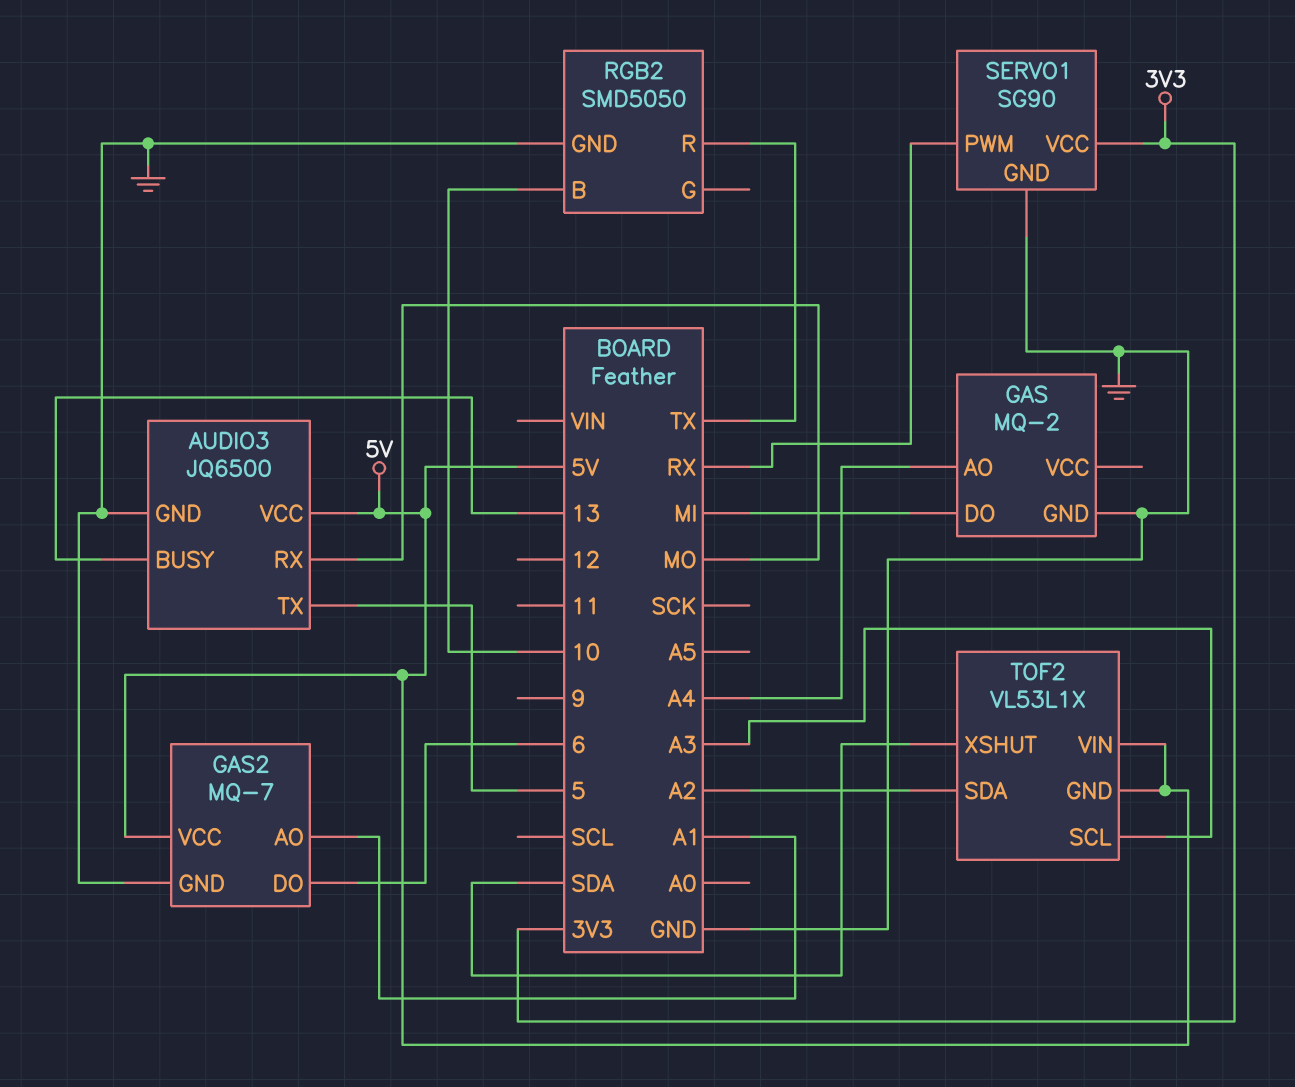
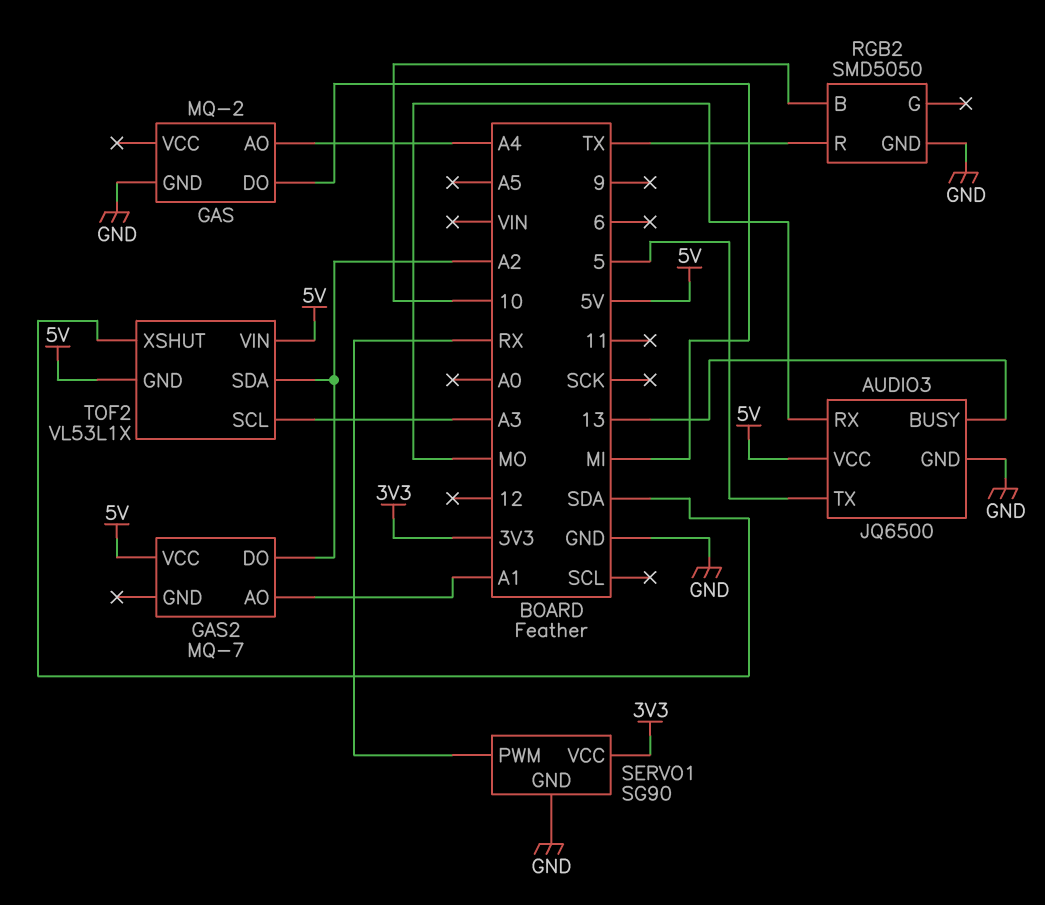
GAS2 pin DO: 6 -> A2
GAS2 pin GND: GND -> none

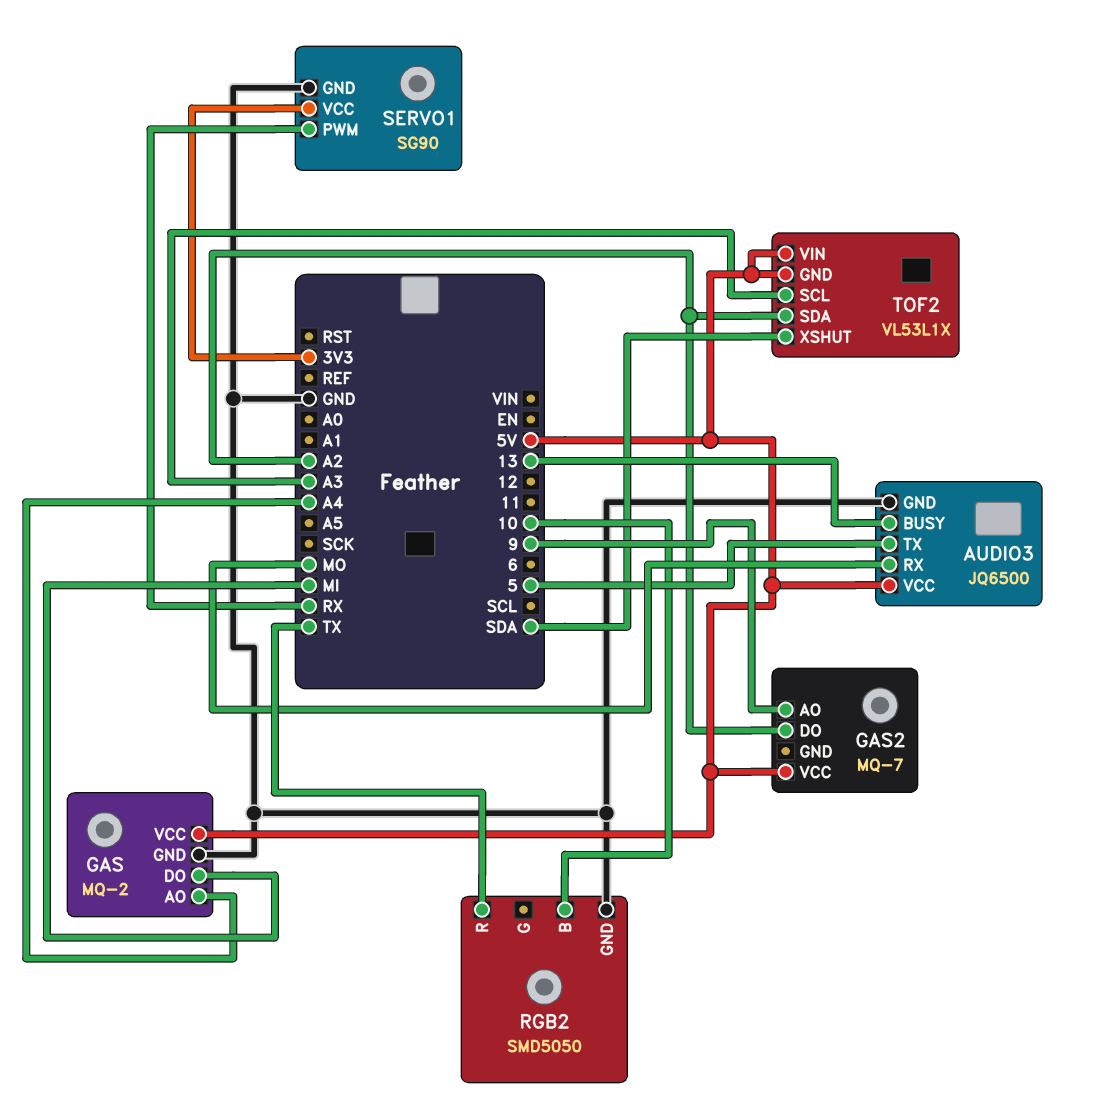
GAS pin VCC: none -> 5V
GAS2 pin AO: A1 -> 9

